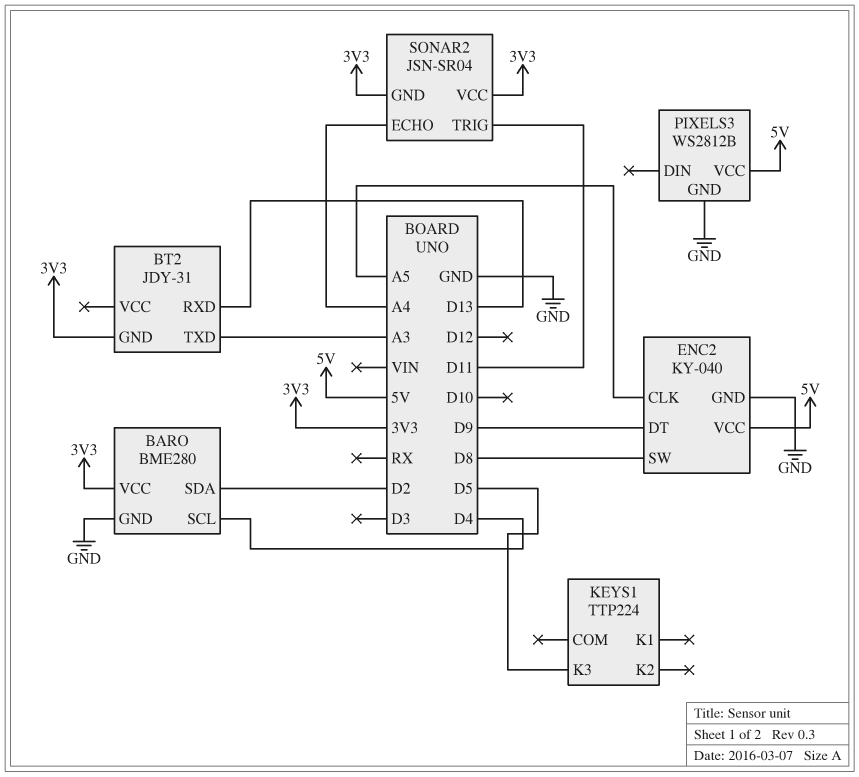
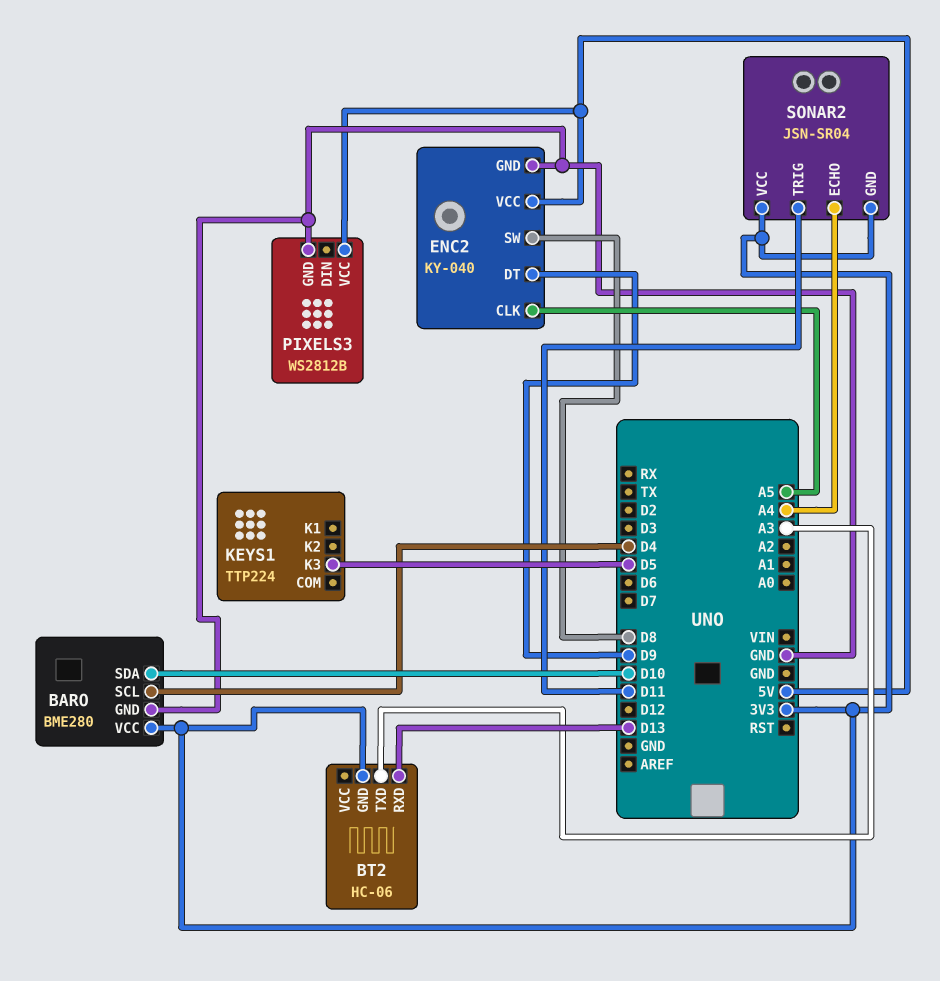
BARO pin SDA: D2 -> D10
BT2: JDY-31 -> HC-06

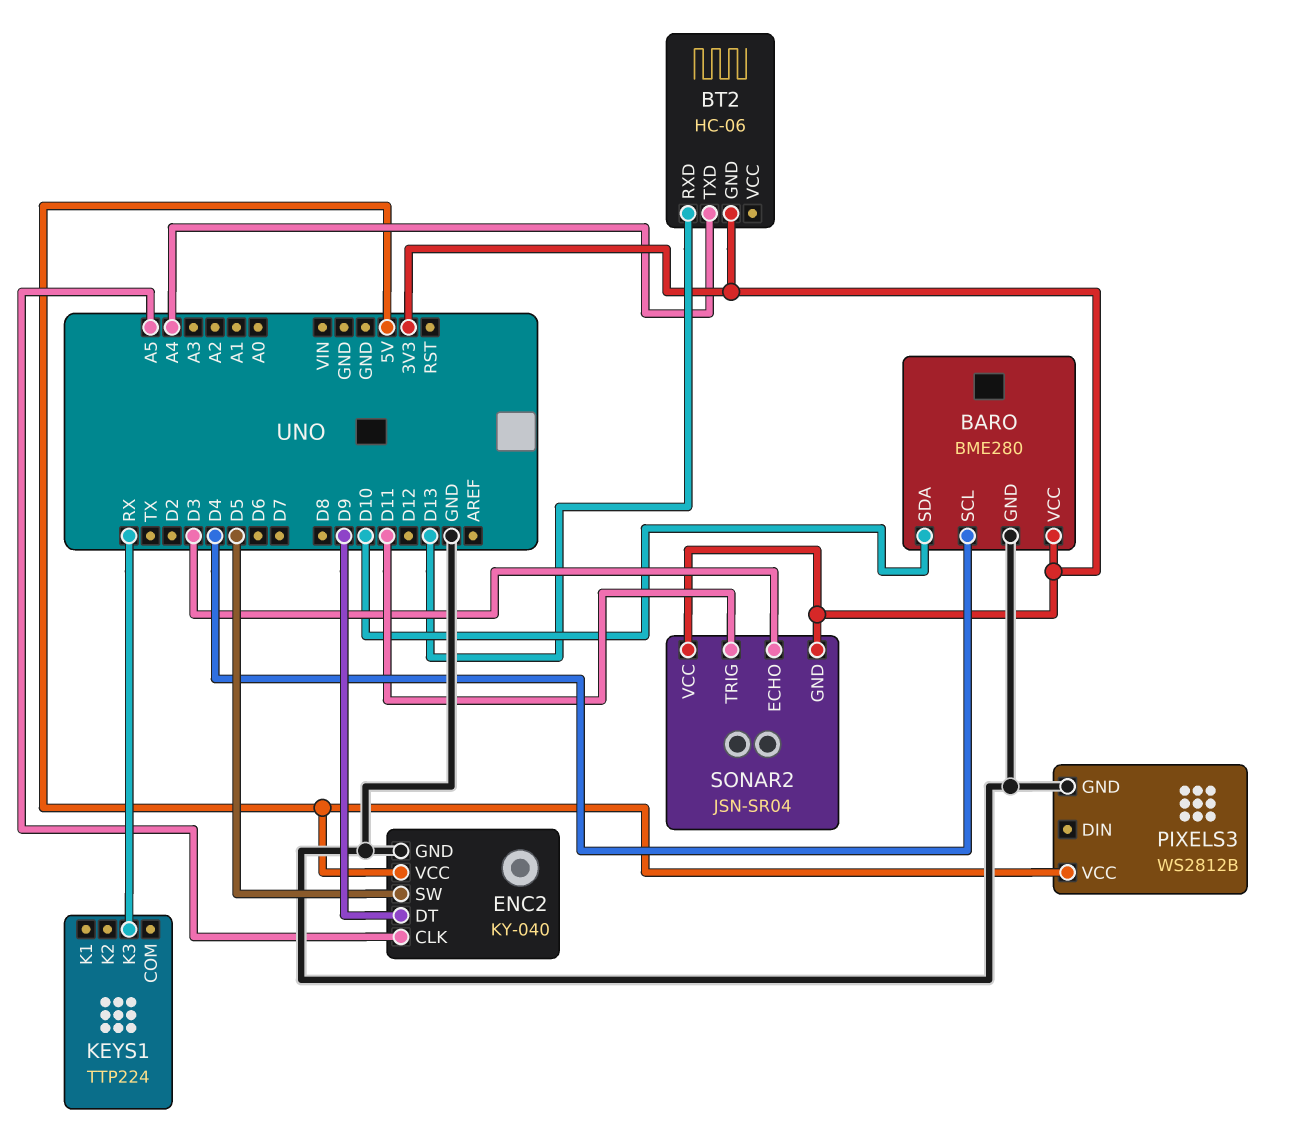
BT2 pin TXD: A3 -> A4
ENC2 pin SW: D8 -> D5
KEYS1 pin K3: D5 -> RX
SONAR2 pin ECHO: A4 -> D3

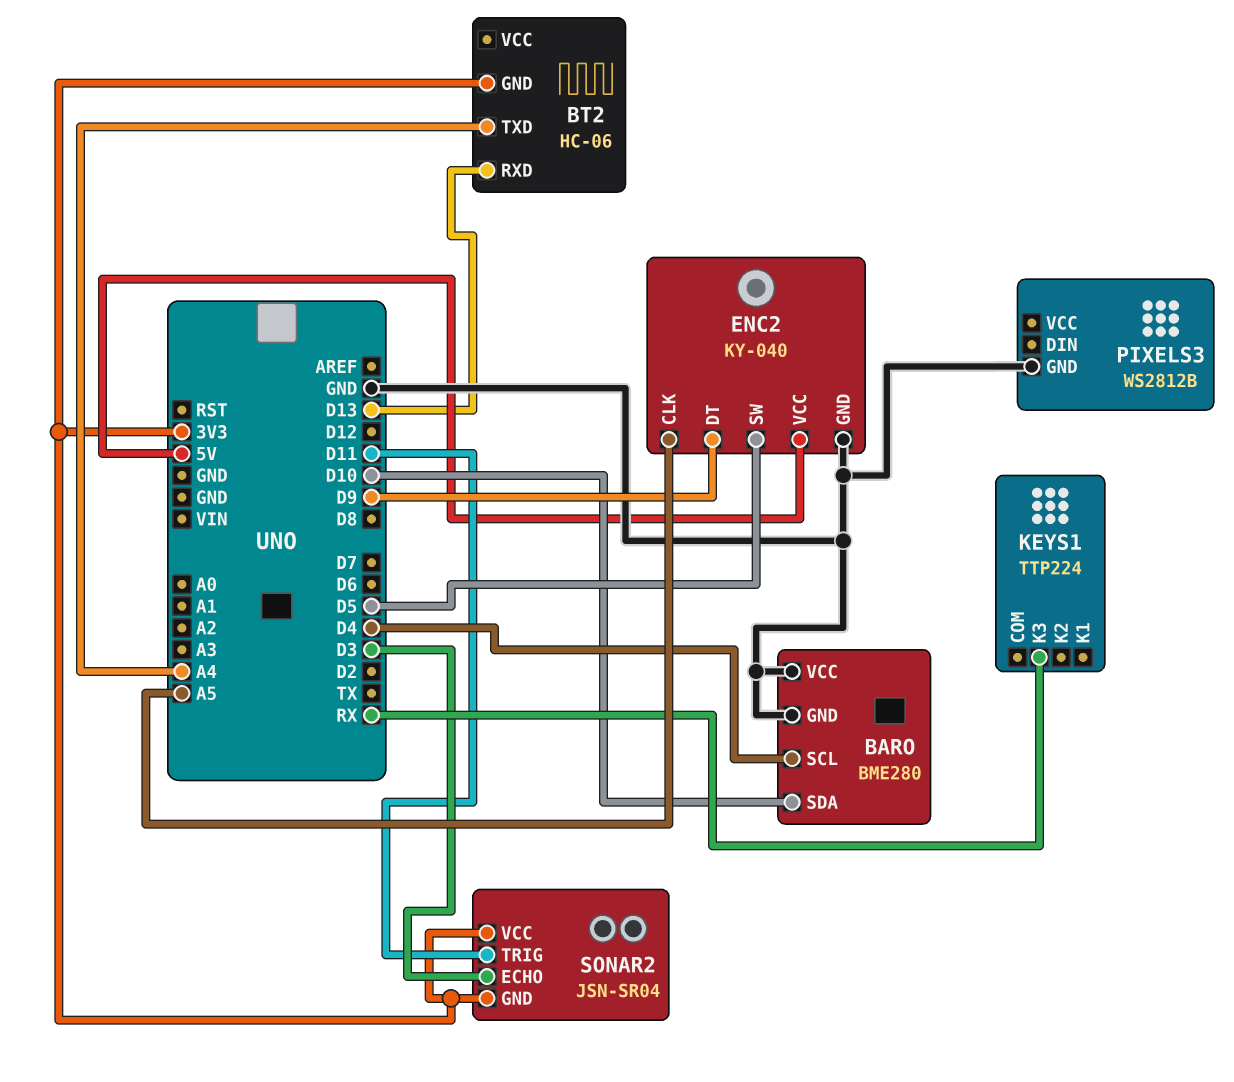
BARO pin VCC: 3V3 -> GND
PIXELS3 pin VCC: 5V -> none

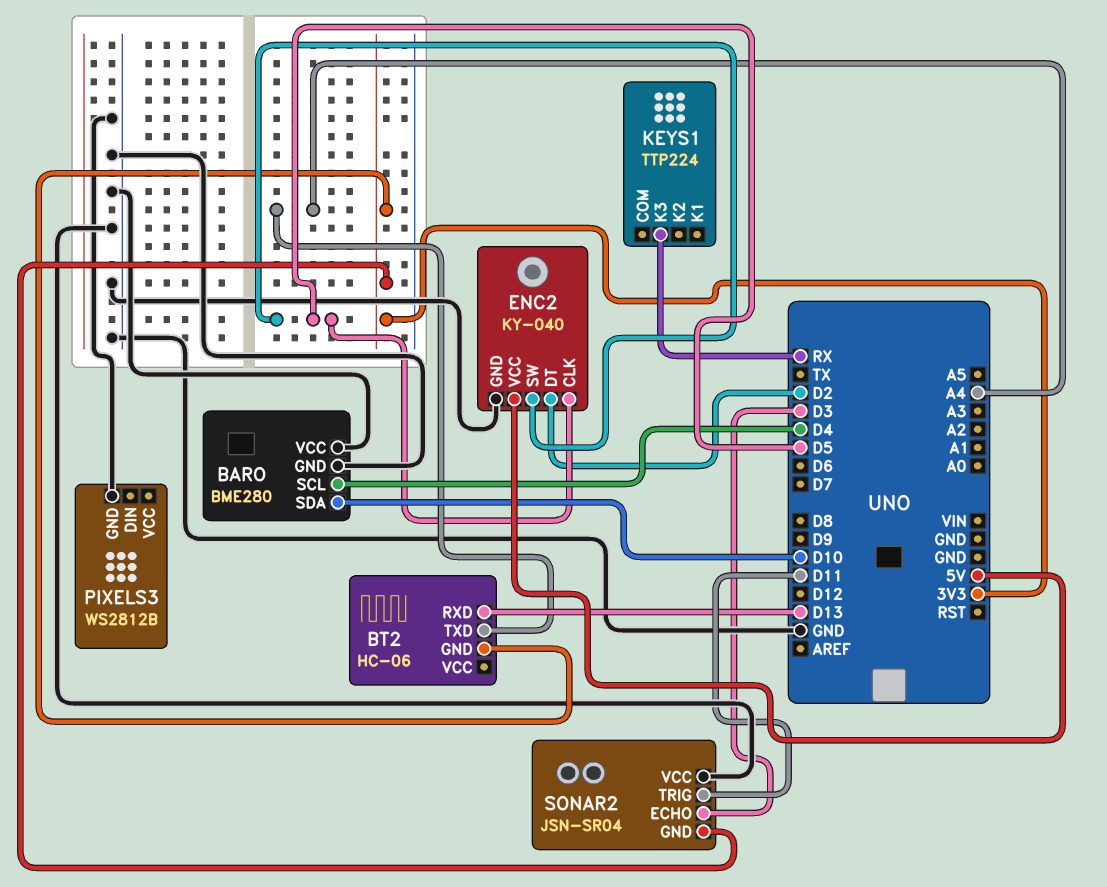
ENC2 pin CLK: A5 -> D5
ENC2 pin DT: D9 -> D2
SONAR2 pin VCC: 3V3 -> GND

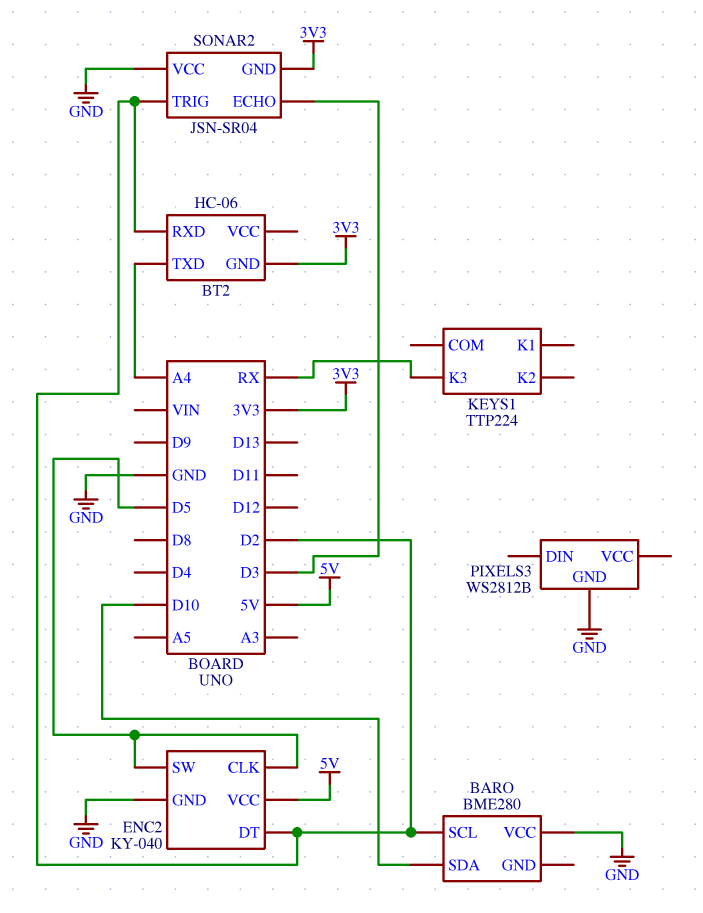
BARO pin GND: GND -> none
BARO pin SCL: D4 -> D2
BT2 pin RXD: D13 -> D2
SONAR2 pin TRIG: D11 -> D2

